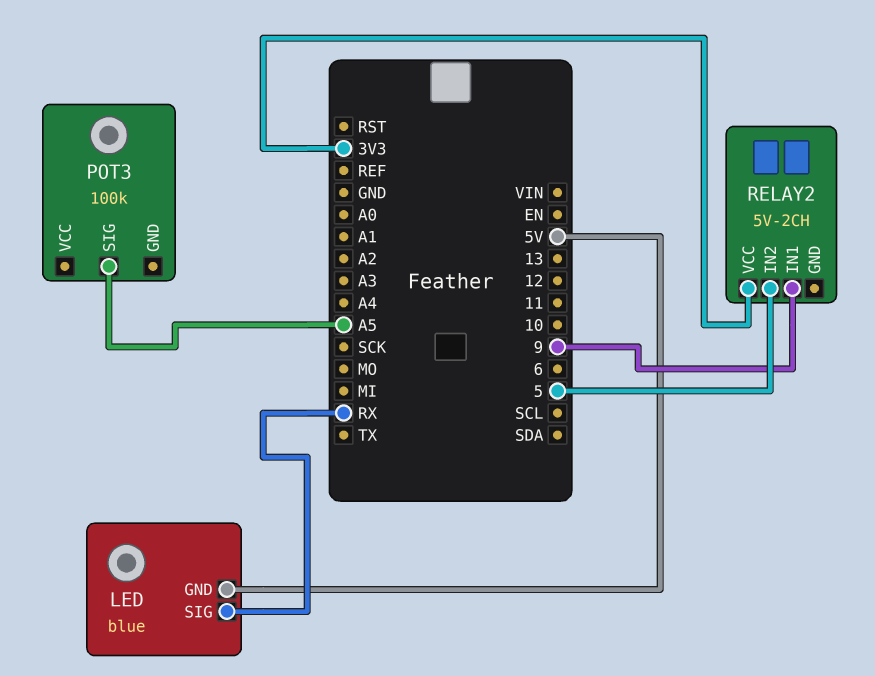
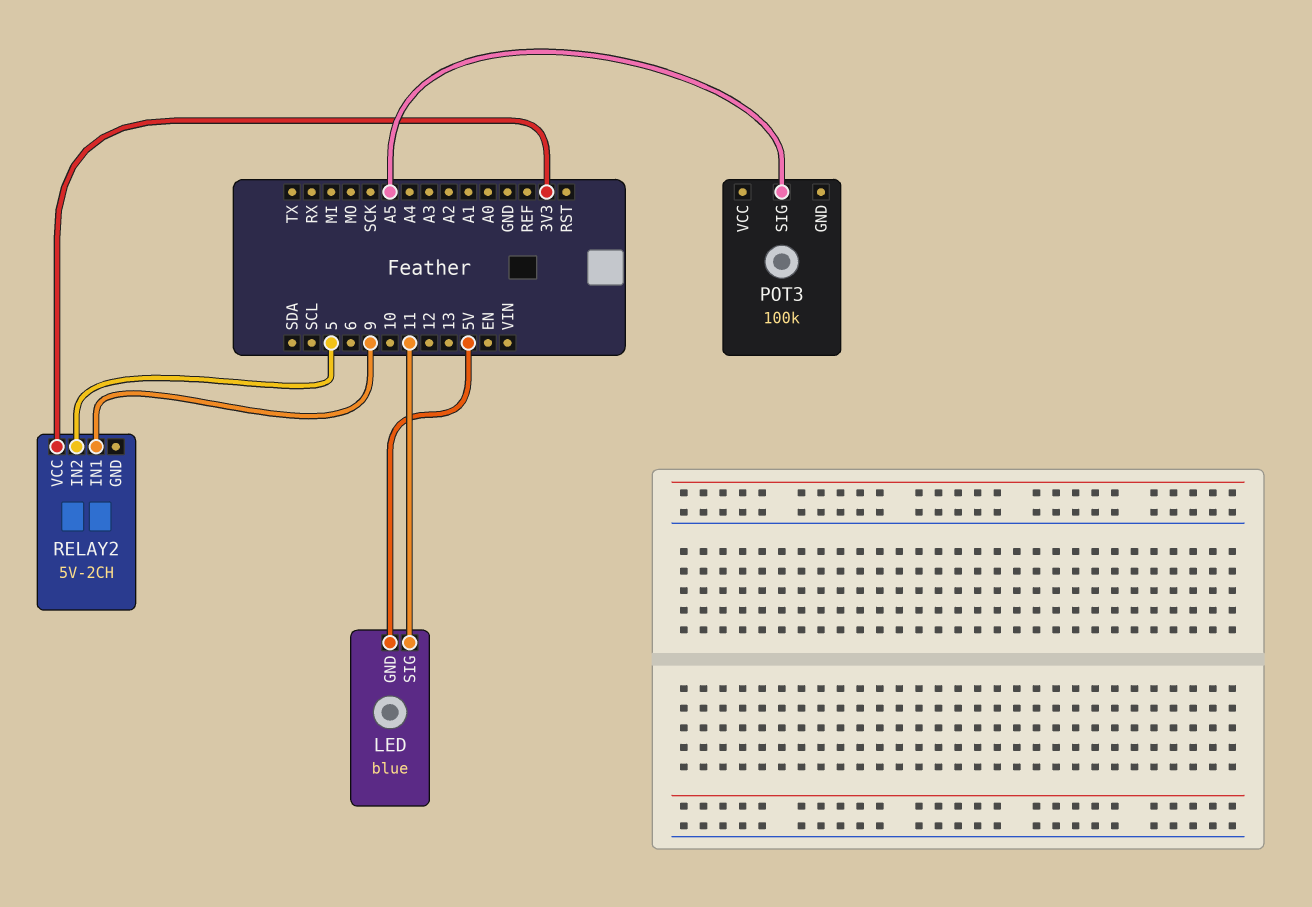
LED pin SIG: RX -> 11

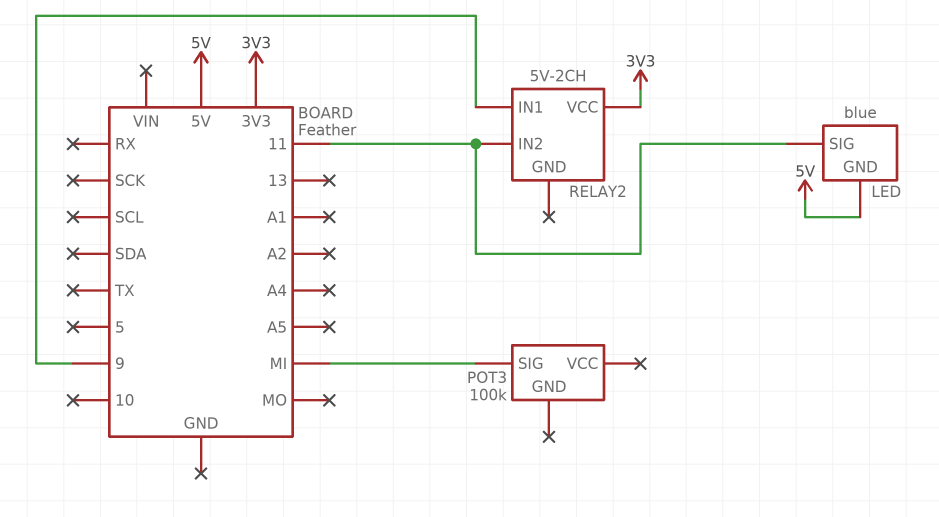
POT3 pin SIG: A5 -> MI
RELAY2 pin IN2: 5 -> 11

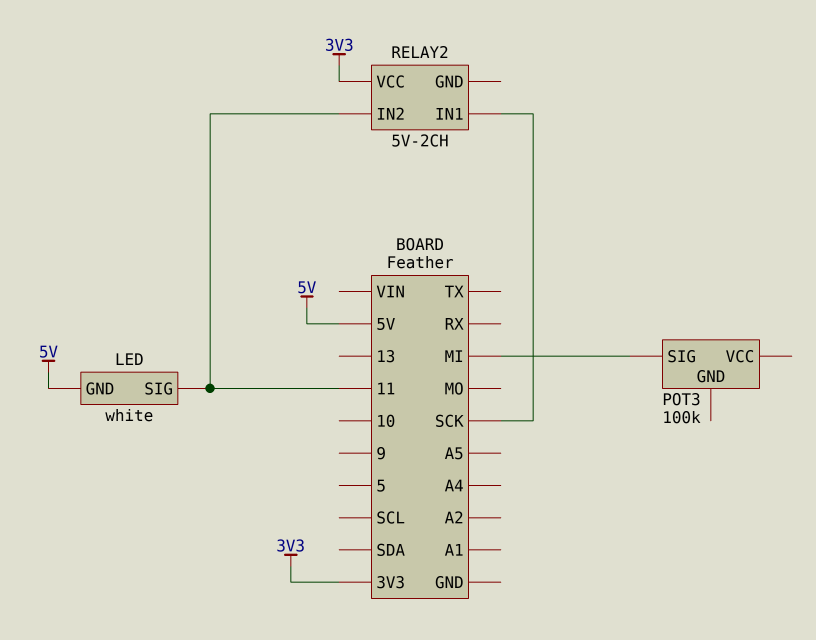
LED: blue -> white
RELAY2 pin IN1: 9 -> SCK

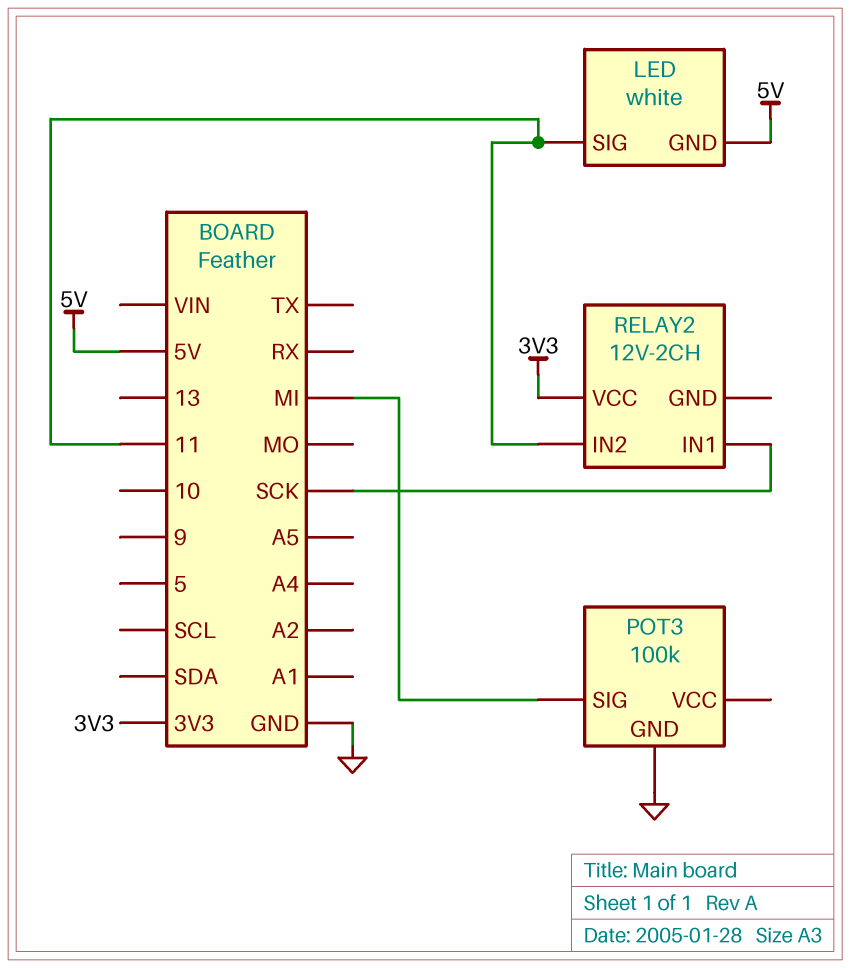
POT3 pin GND: none -> GND
RELAY2: 5V-2CH -> 12V-2CH

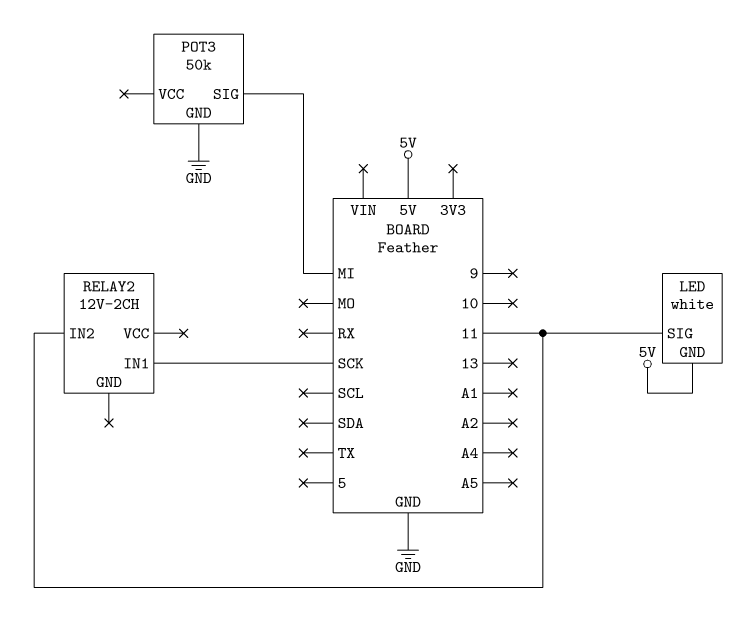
POT3: 100k -> 50k
RELAY2 pin VCC: 3V3 -> none

